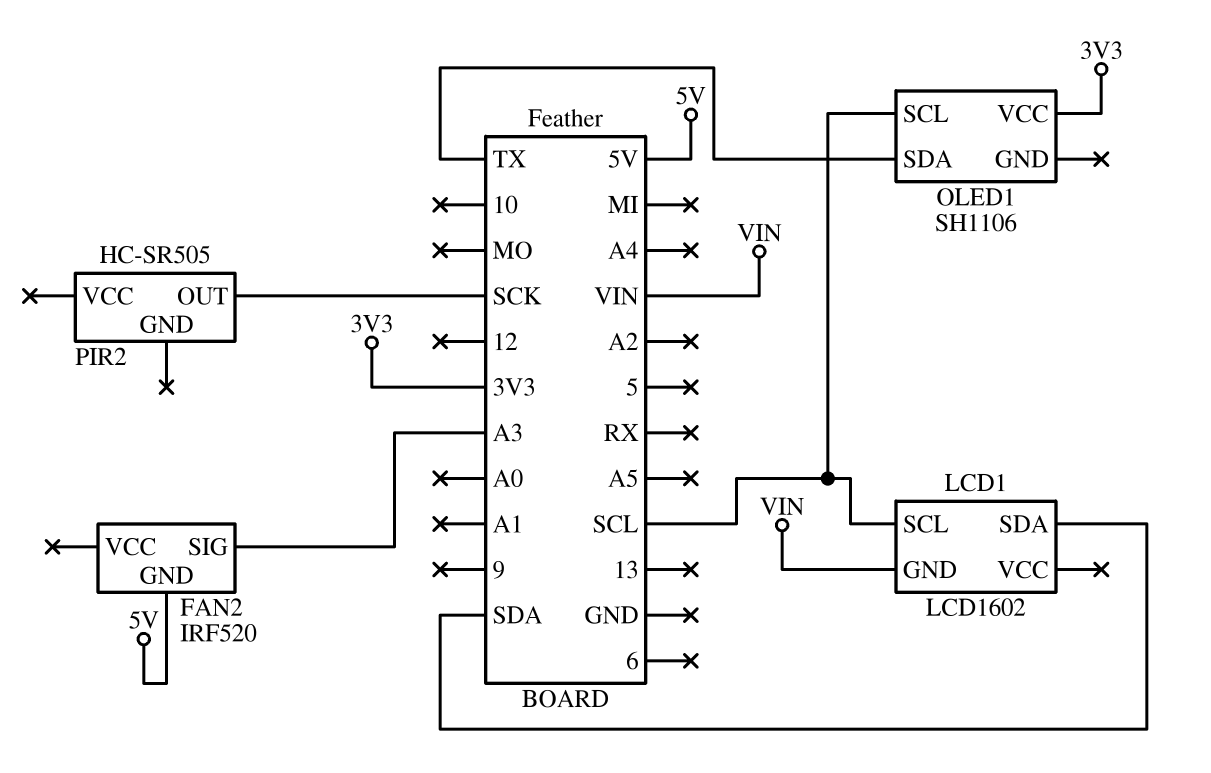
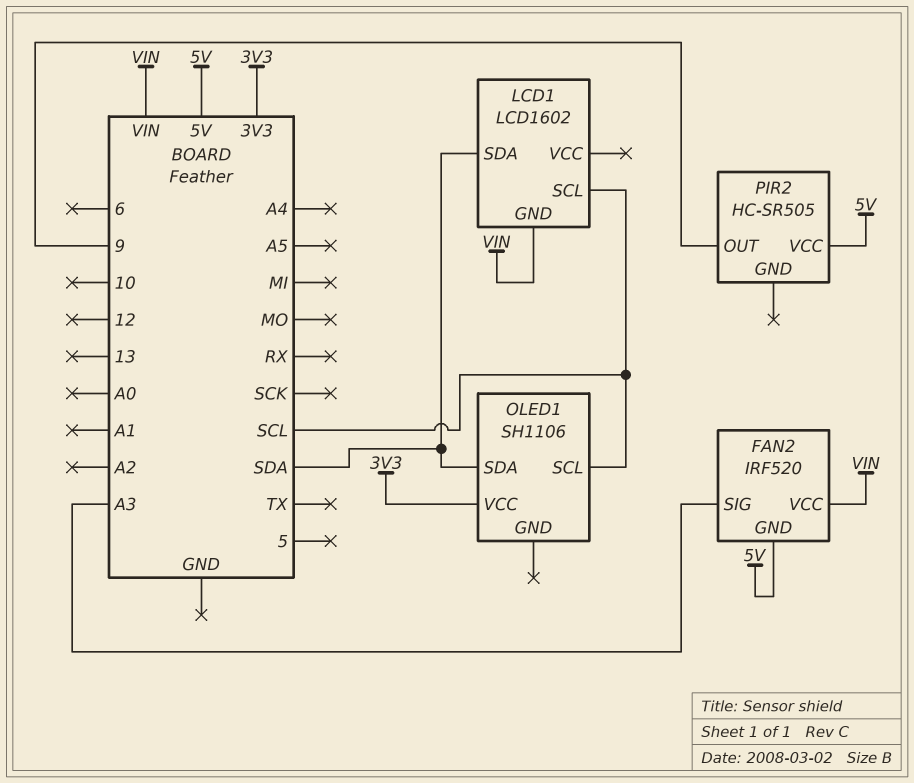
FAN2 pin VCC: none -> VIN
OLED1 pin SDA: TX -> SDA
PIR2 pin OUT: SCK -> 9
PIR2 pin VCC: none -> 5V

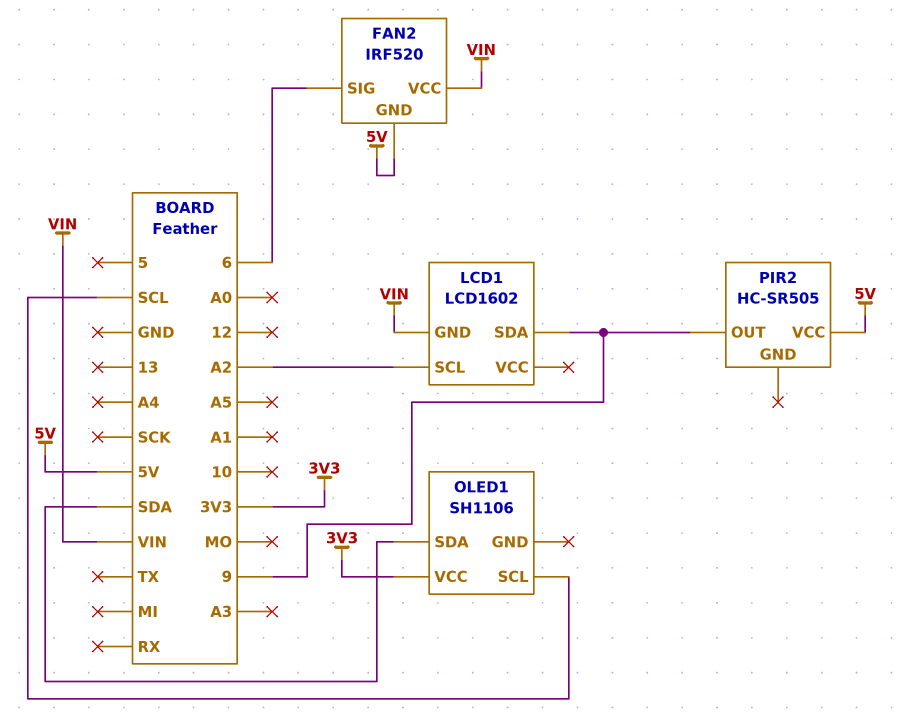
FAN2 pin SIG: A3 -> 6
LCD1 pin SCL: SCL -> A2
LCD1 pin SDA: SDA -> 9

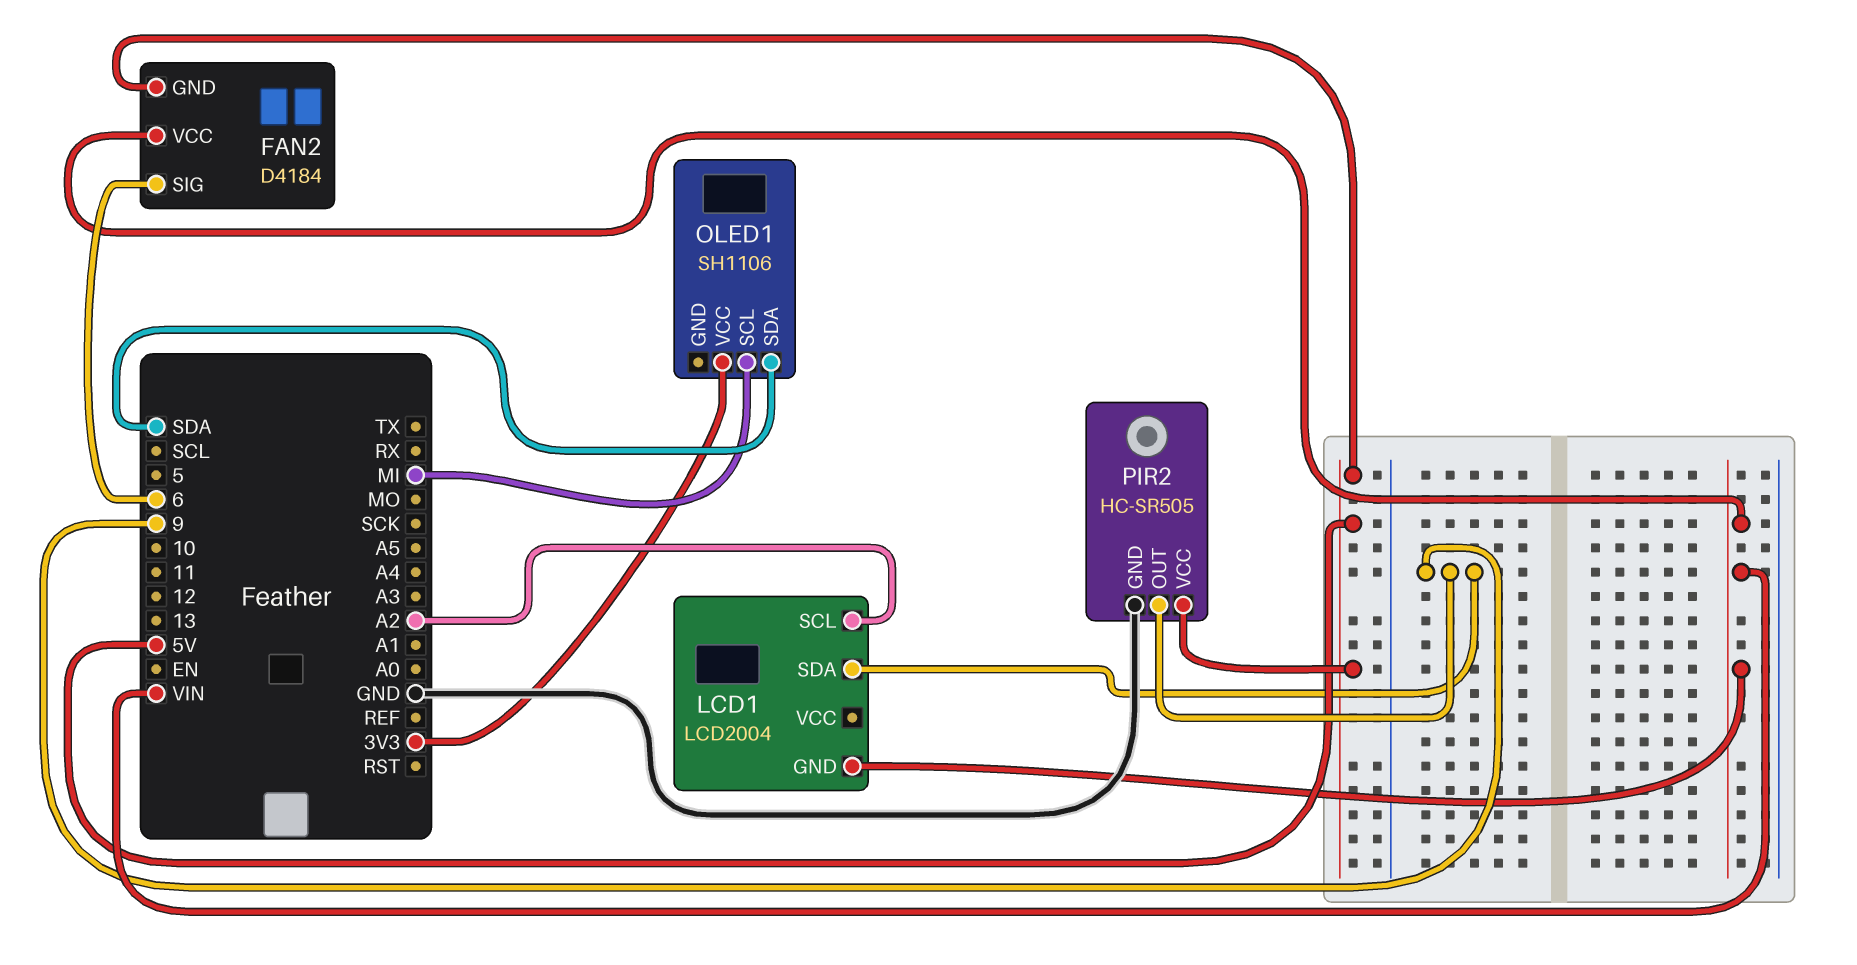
FAN2: IRF520 -> D4184
LCD1: LCD1602 -> LCD2004
OLED1 pin SCL: SCL -> MI
PIR2 pin GND: none -> GND

